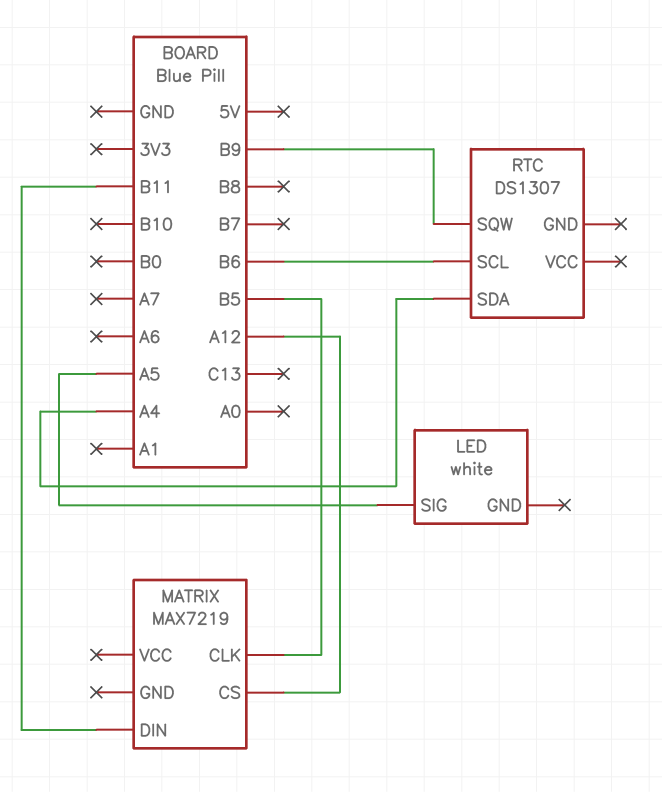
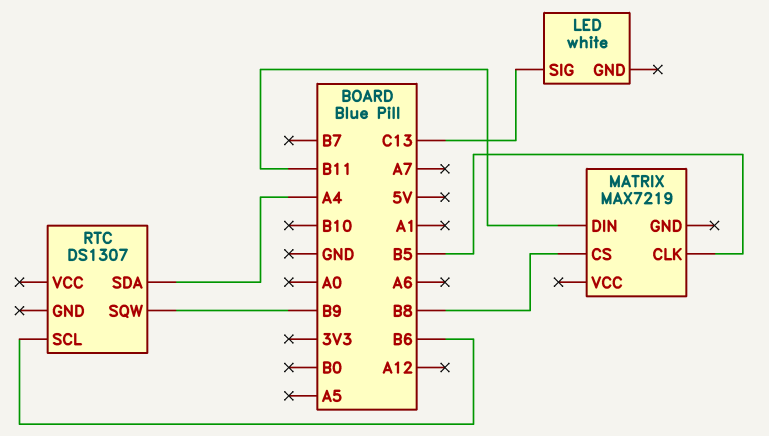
LED pin SIG: A5 -> C13
MATRIX pin CS: A12 -> B8

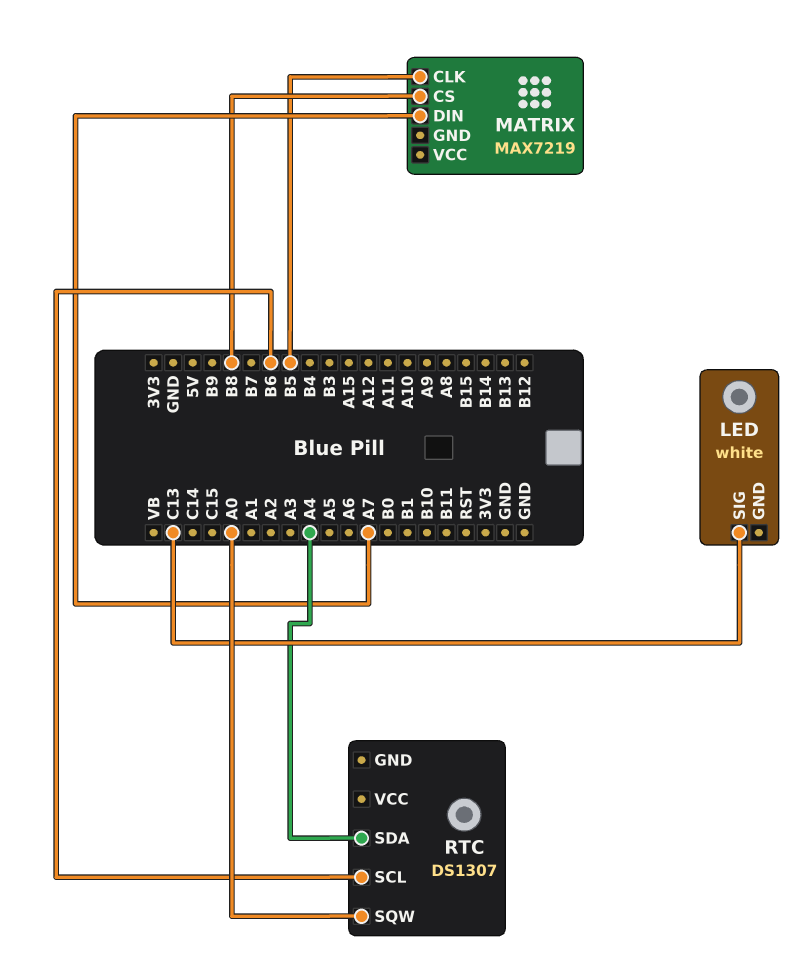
MATRIX pin DIN: B11 -> A7
RTC pin SQW: B9 -> A0

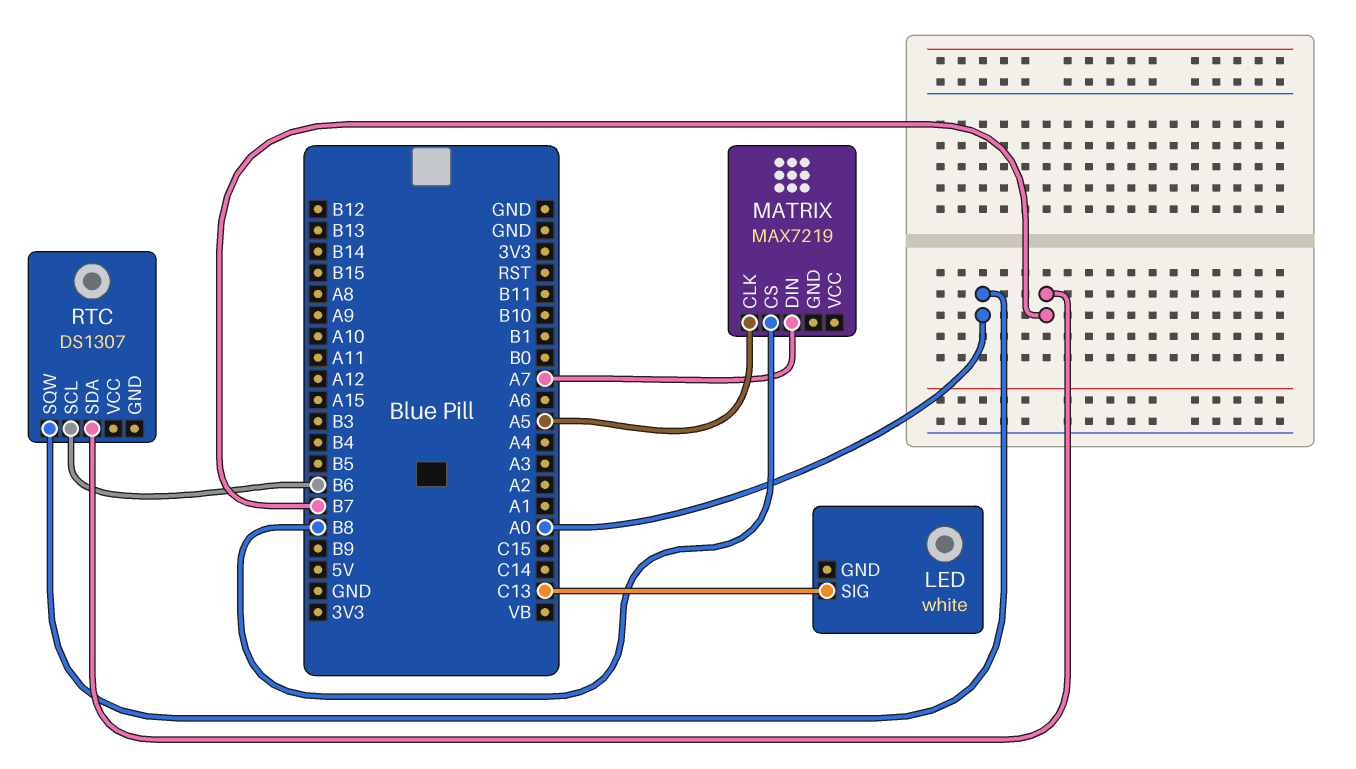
MATRIX pin CLK: B5 -> A5
RTC pin SDA: A4 -> B7

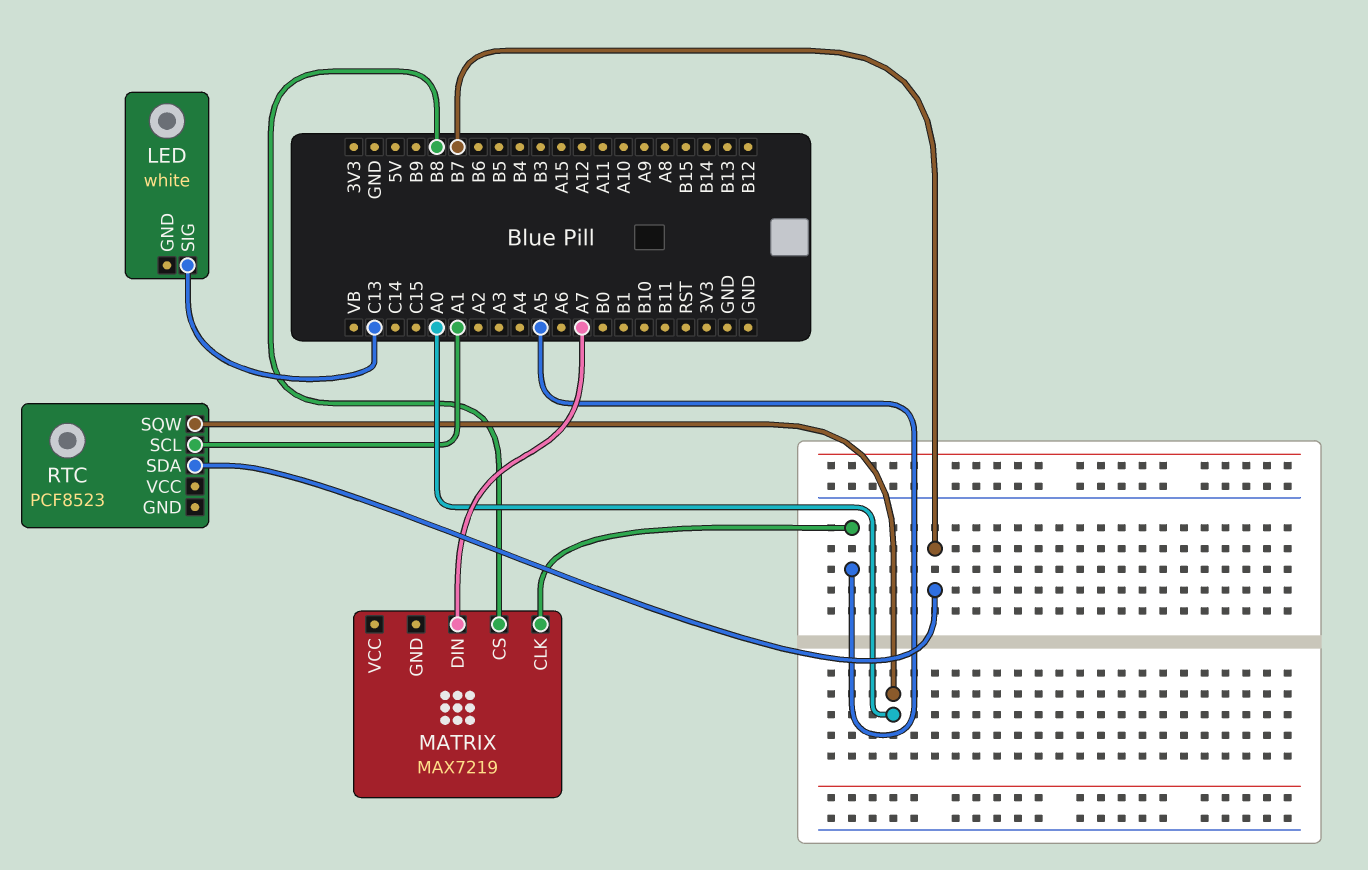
RTC: DS1307 -> PCF8523
RTC pin SCL: B6 -> A1

